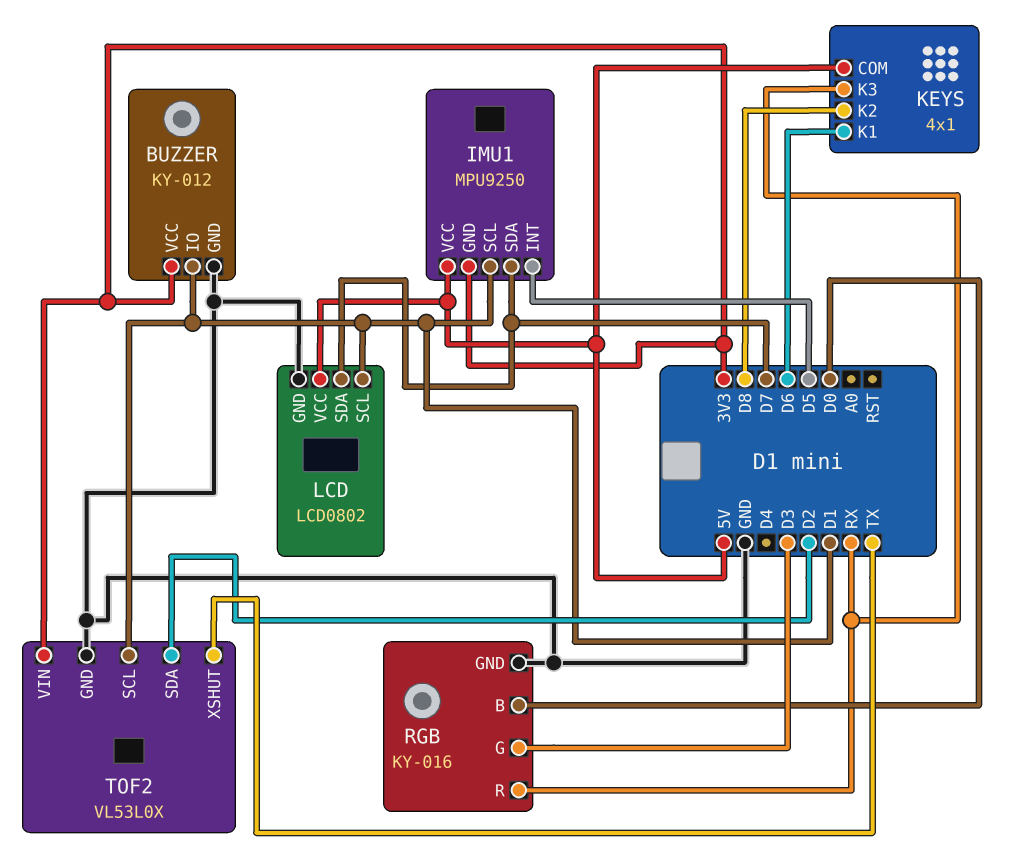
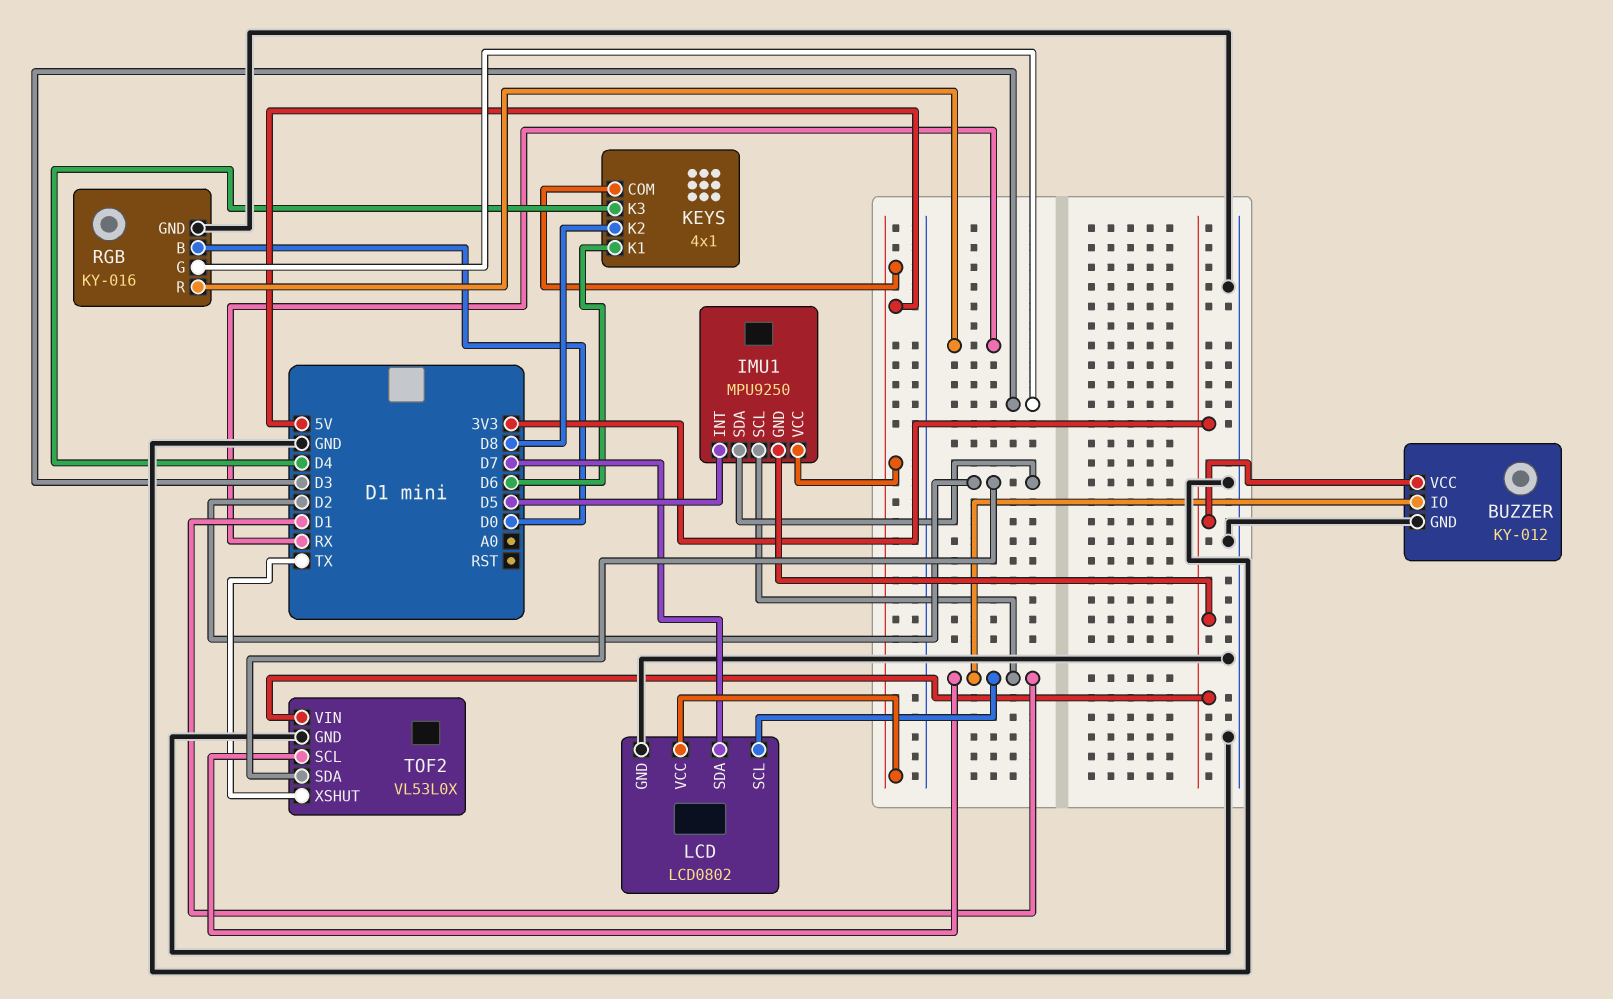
IMU1 pin SDA: D7 -> D2
KEYS pin K3: RX -> D4

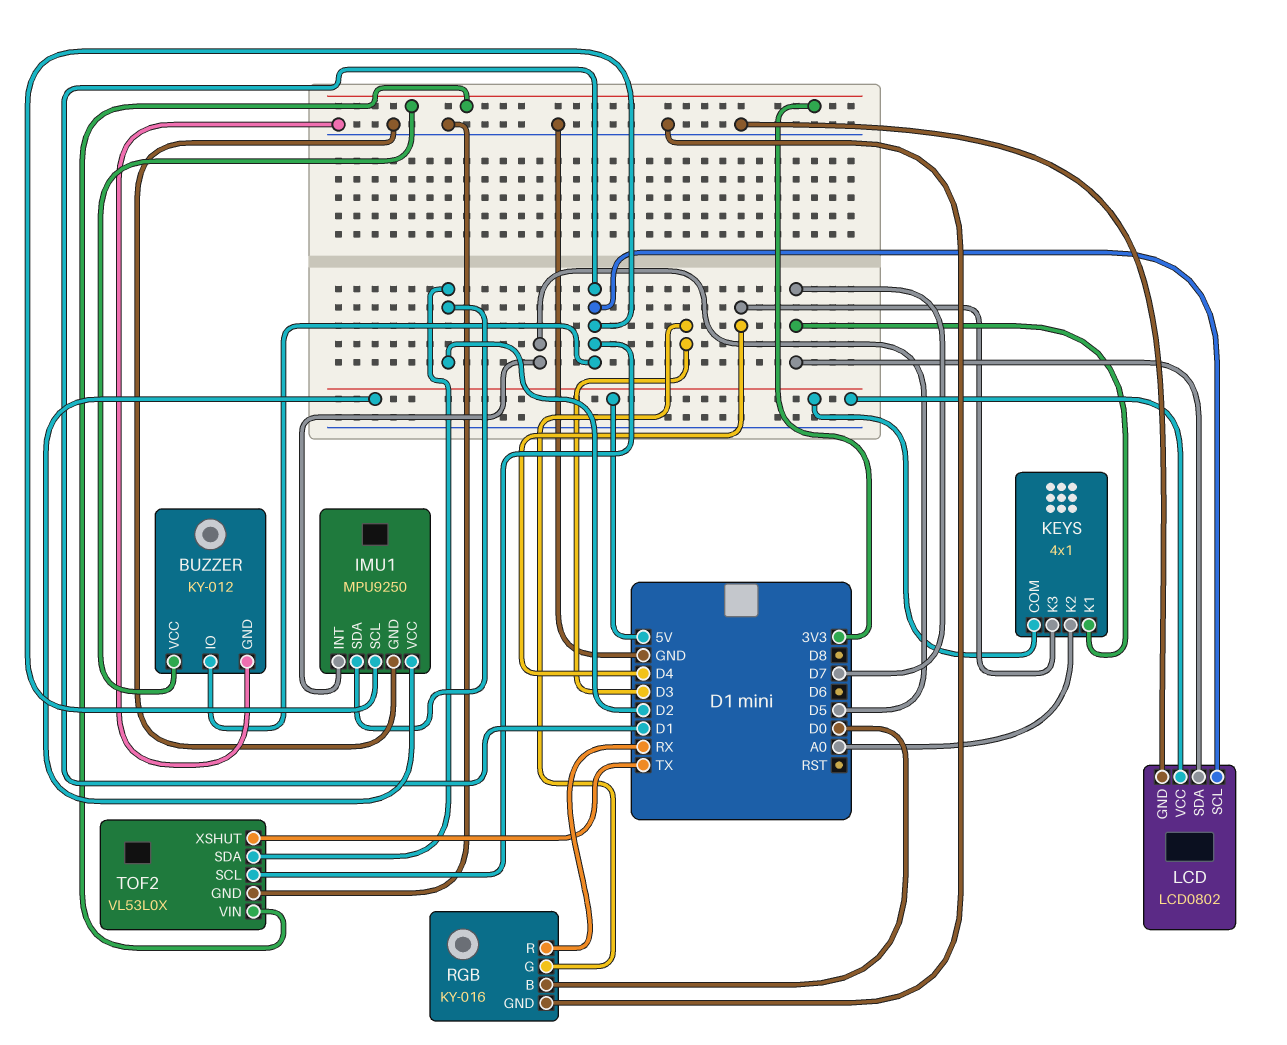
IMU1 pin GND: 3V3 -> GND
KEYS pin K1: D6 -> D7
KEYS pin K2: D8 -> A0

